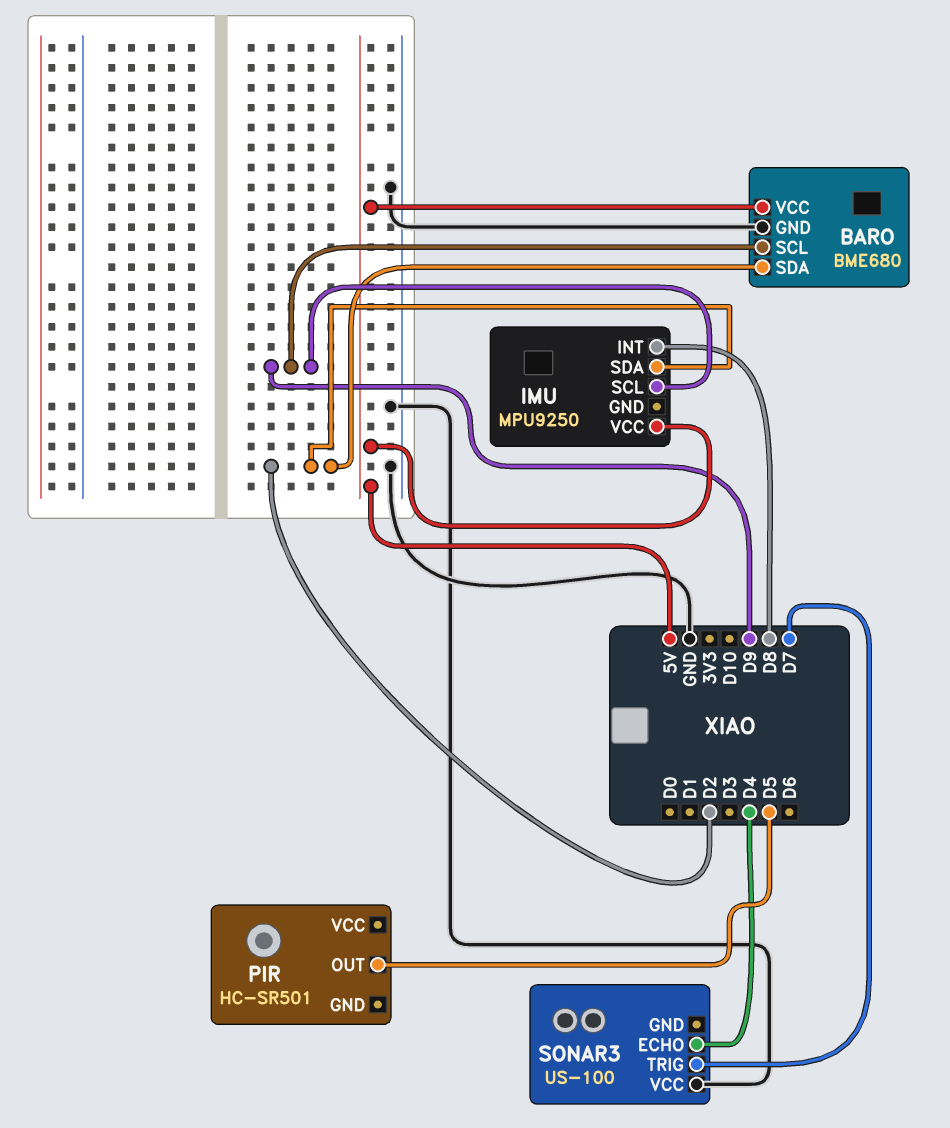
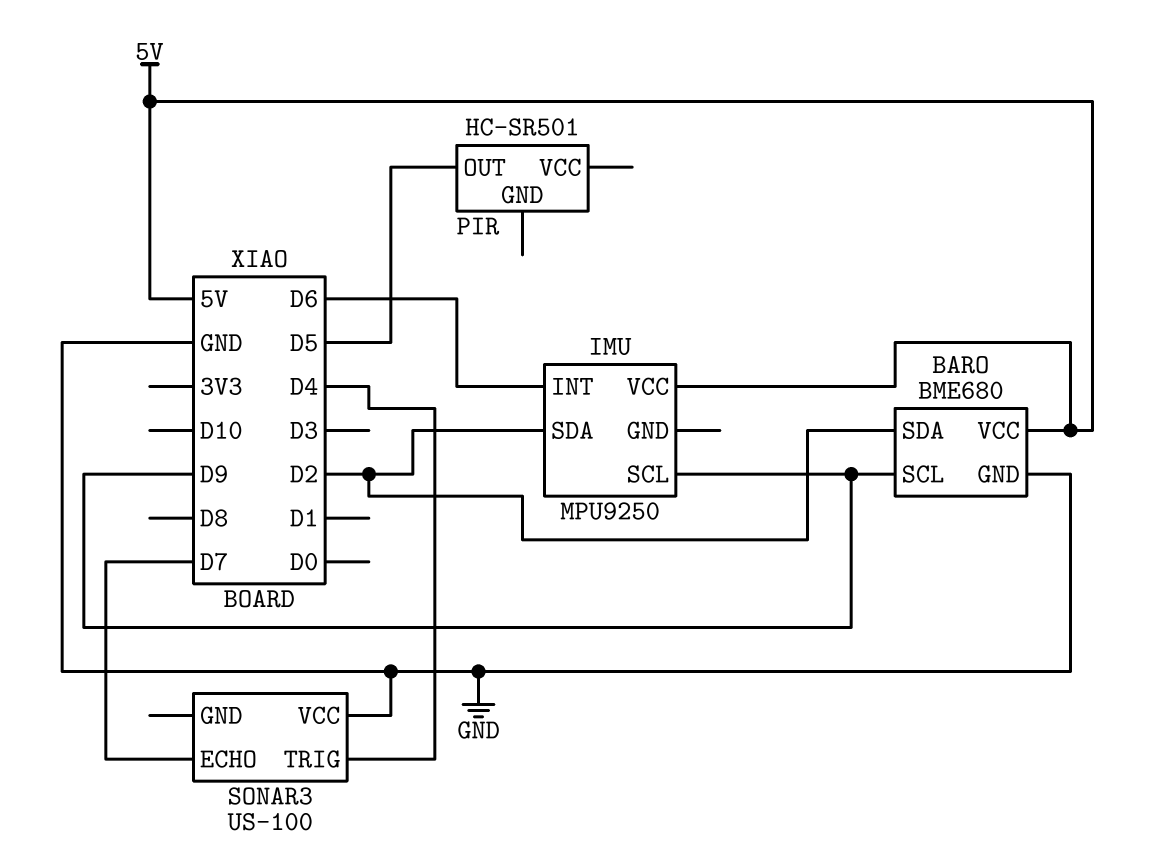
IMU pin INT: D8 -> D6
SONAR3 pin ECHO: D4 -> D7
SONAR3 pin TRIG: D7 -> D4

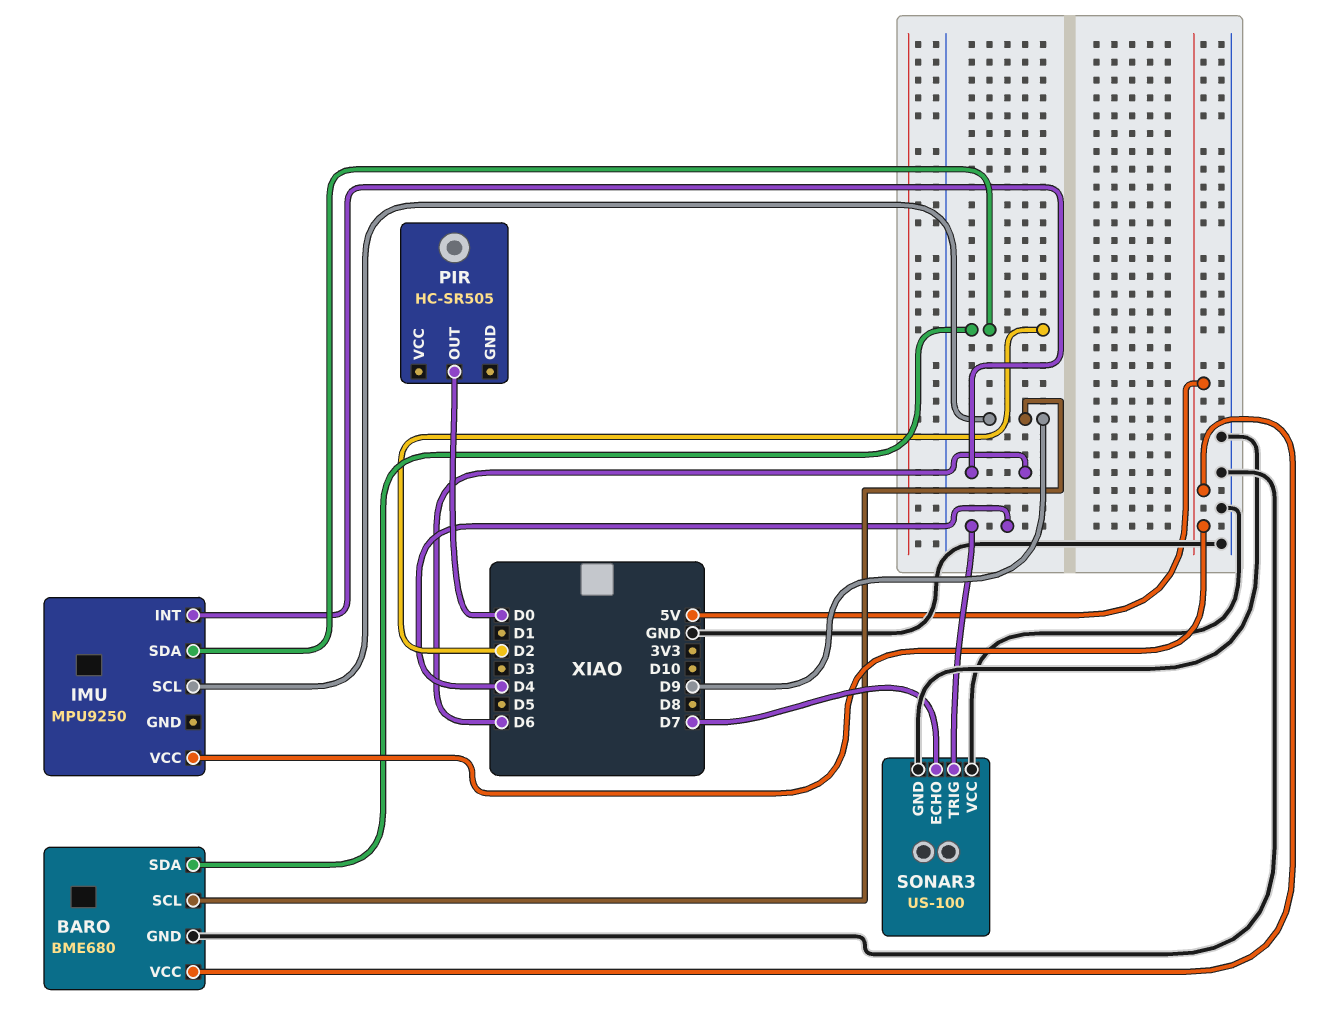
PIR: HC-SR501 -> HC-SR505
PIR pin OUT: D5 -> D0
SONAR3 pin GND: none -> GND

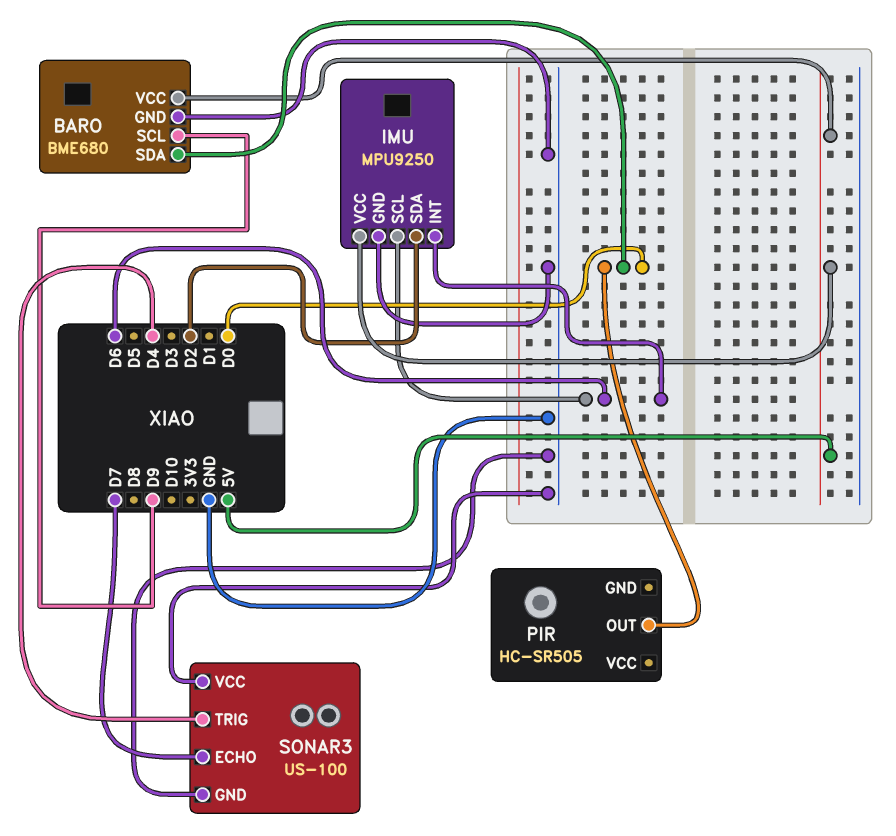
BARO pin SDA: D2 -> D0
IMU pin GND: none -> GND
IMU pin SCL: D9 -> D6

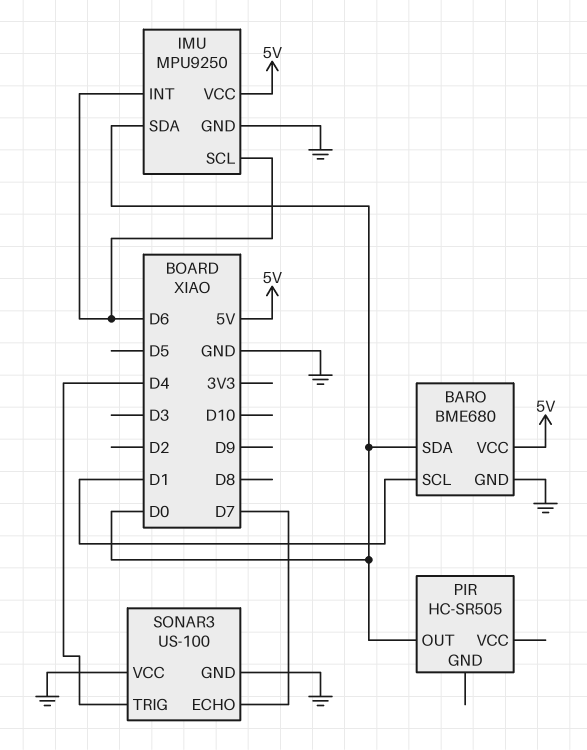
BARO pin SCL: D9 -> D1
IMU pin SDA: D2 -> D0

